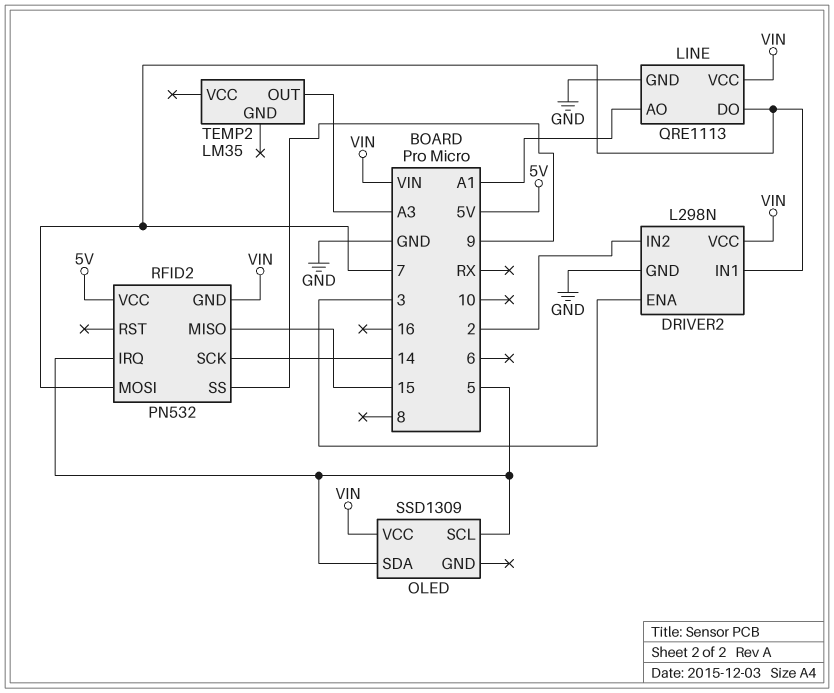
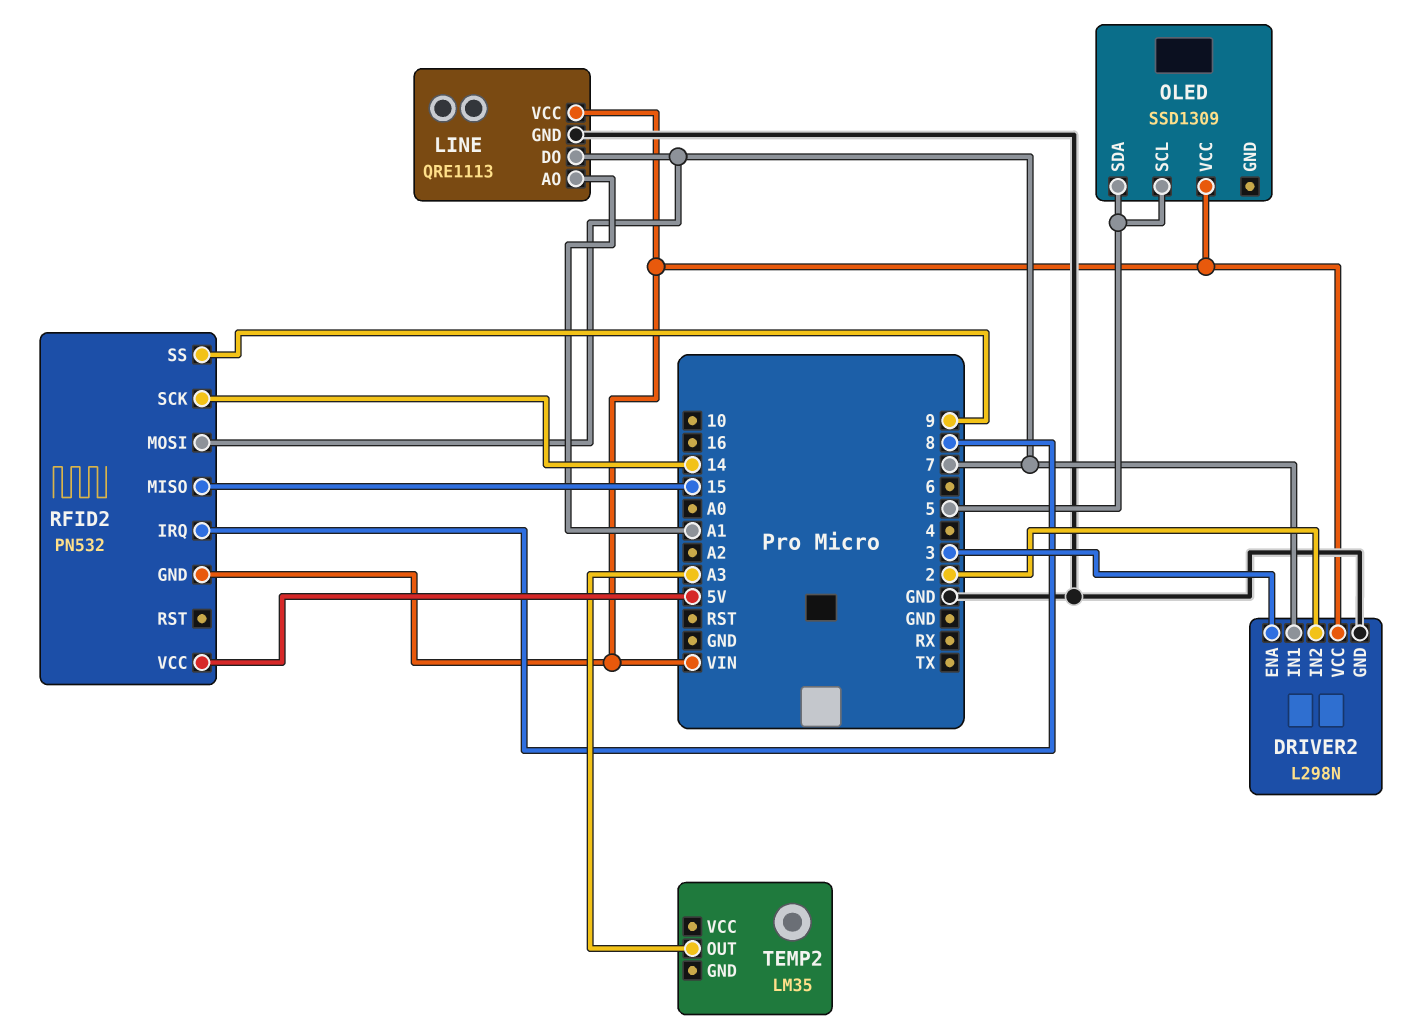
RFID2 pin IRQ: 5 -> 8

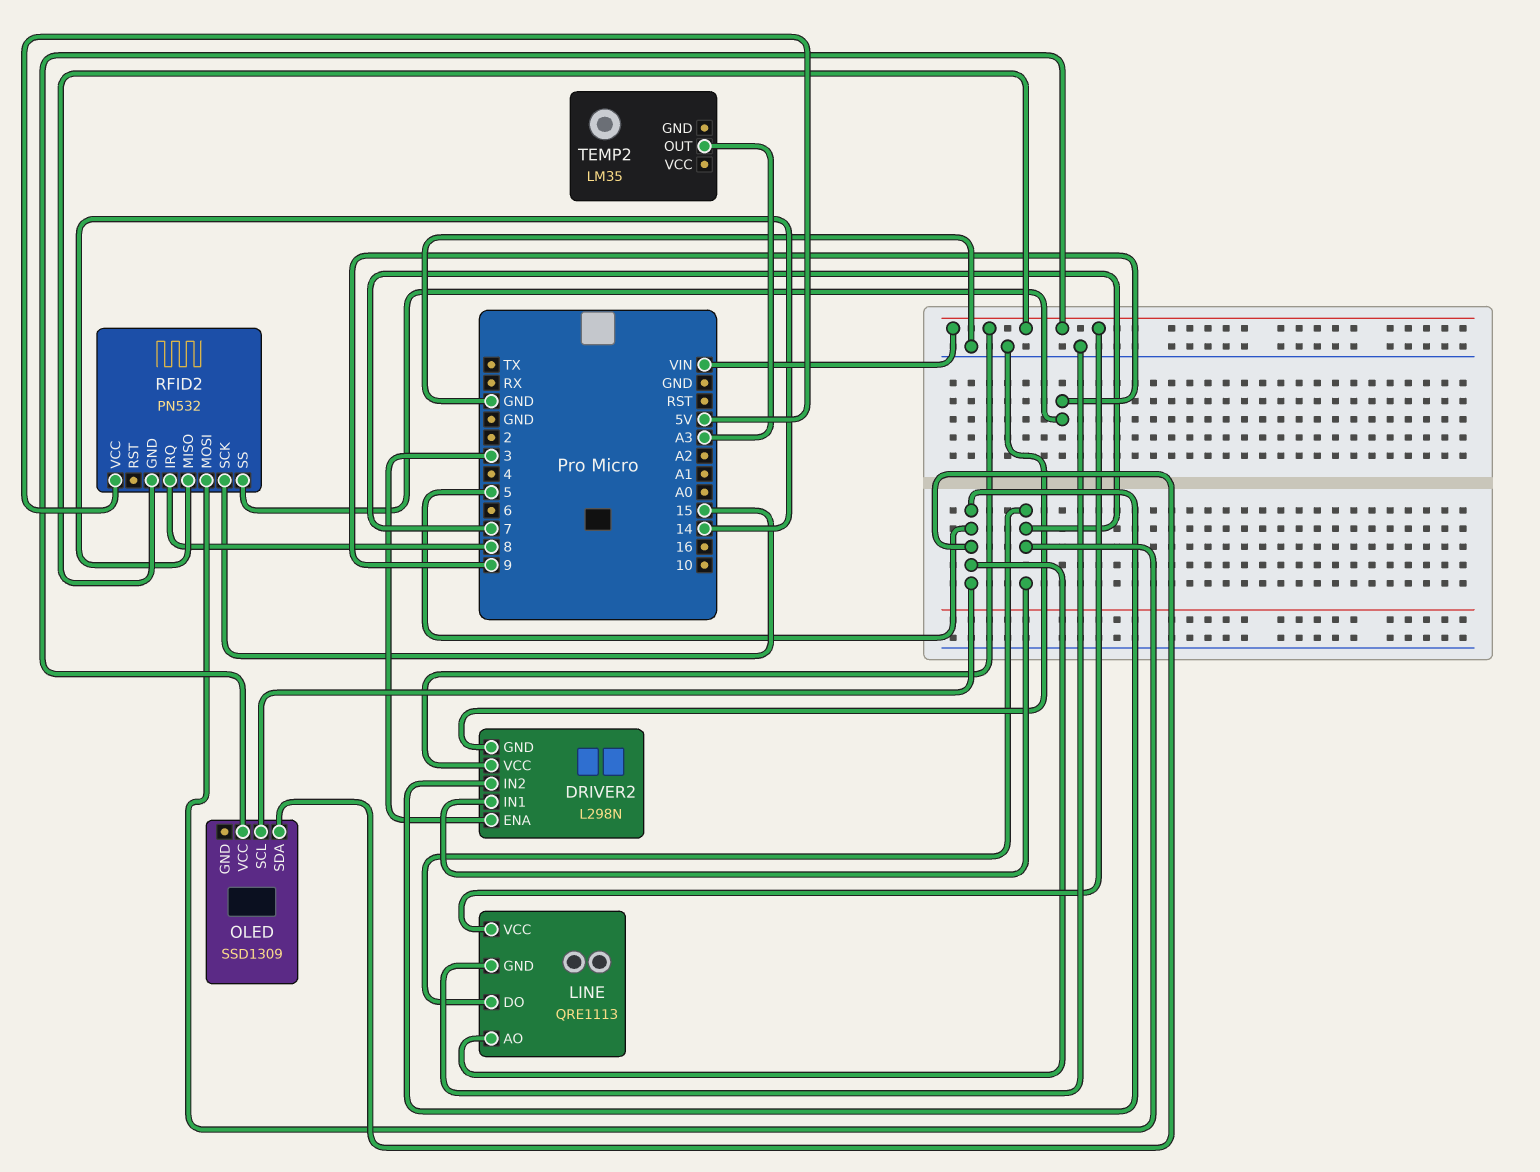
DRIVER2 pin IN2: 2 -> 5
LINE pin AO: A1 -> 5
RFID2 pin MISO: 15 -> 14
RFID2 pin SCK: 14 -> 15

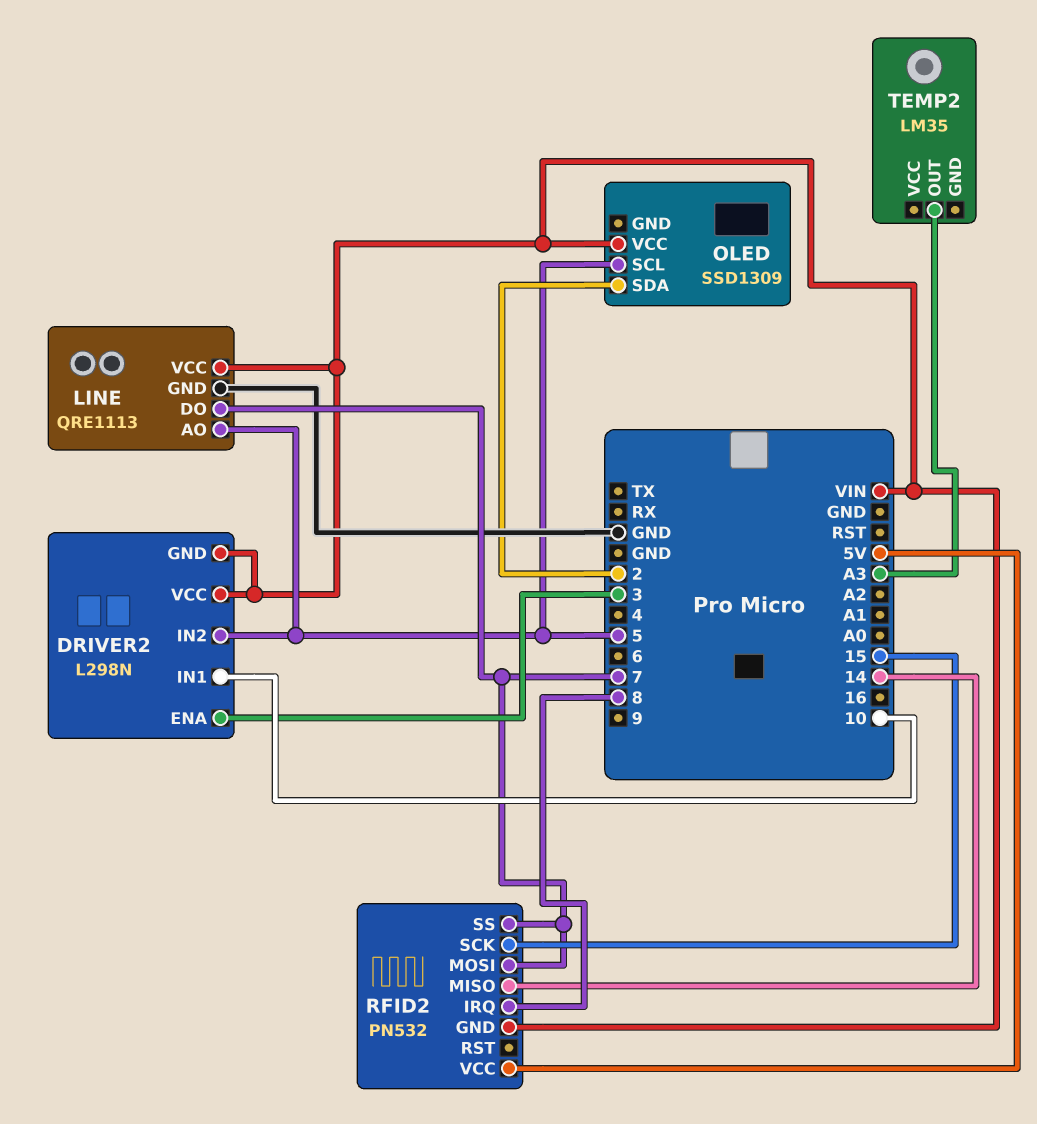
DRIVER2 pin GND: GND -> VIN
DRIVER2 pin IN1: 7 -> 10
OLED pin SDA: 5 -> 2
RFID2 pin SS: 9 -> 7

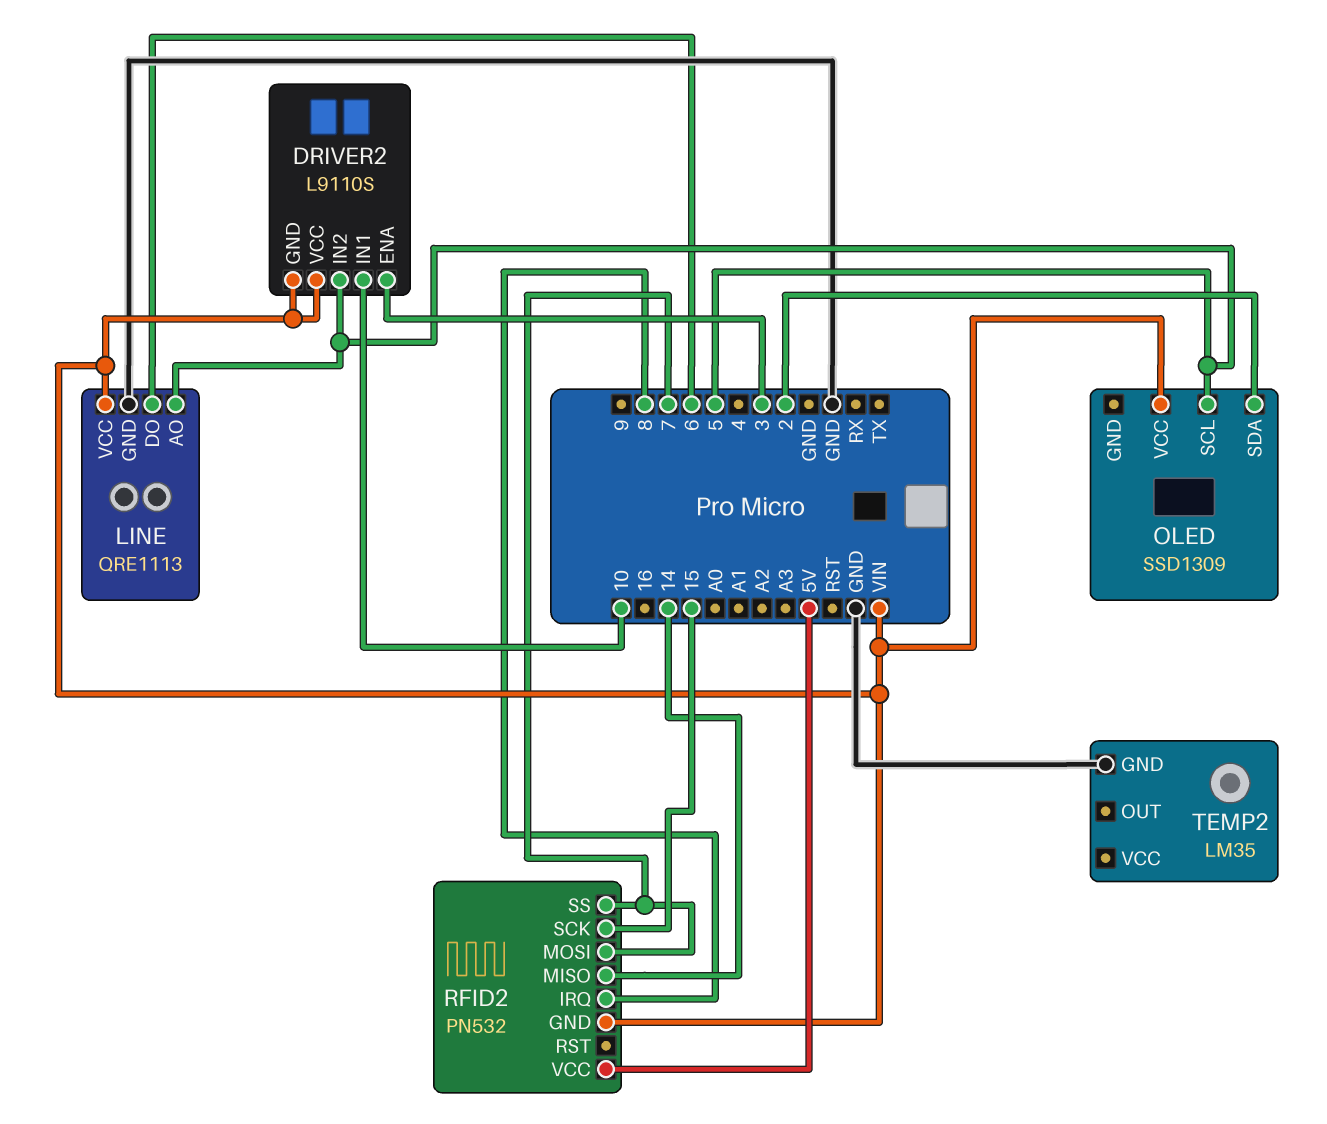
DRIVER2: L298N -> L9110S
LINE pin DO: 7 -> 6
TEMP2 pin GND: none -> GND
TEMP2 pin OUT: A3 -> none

